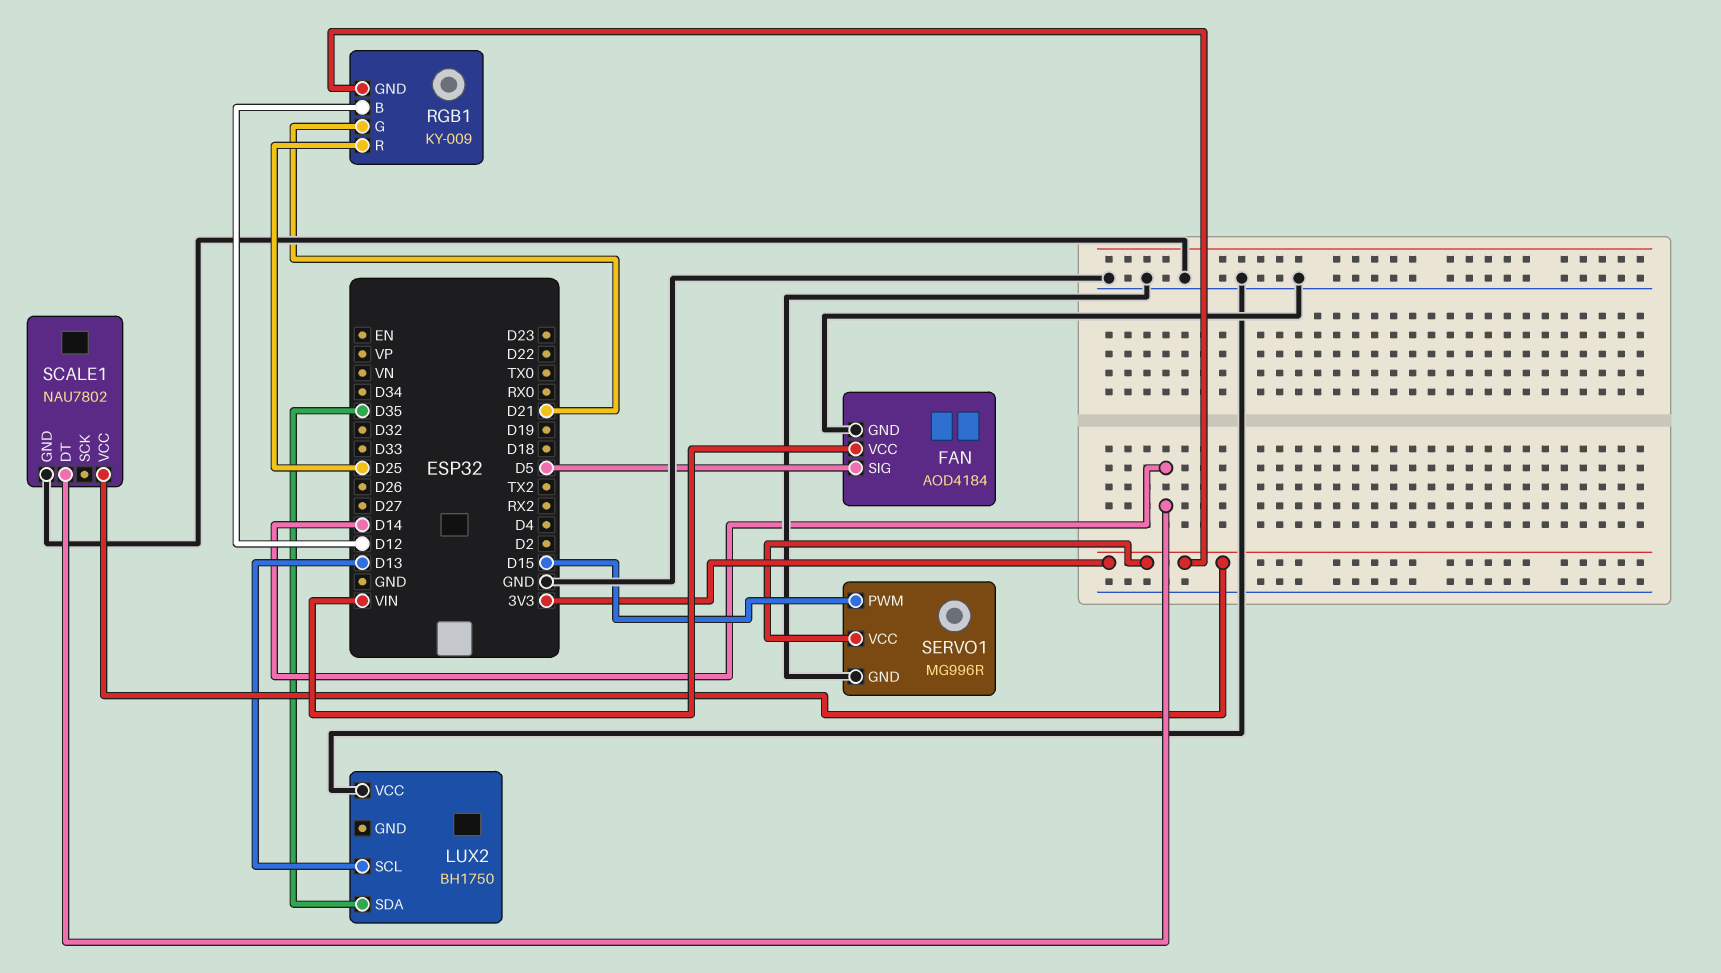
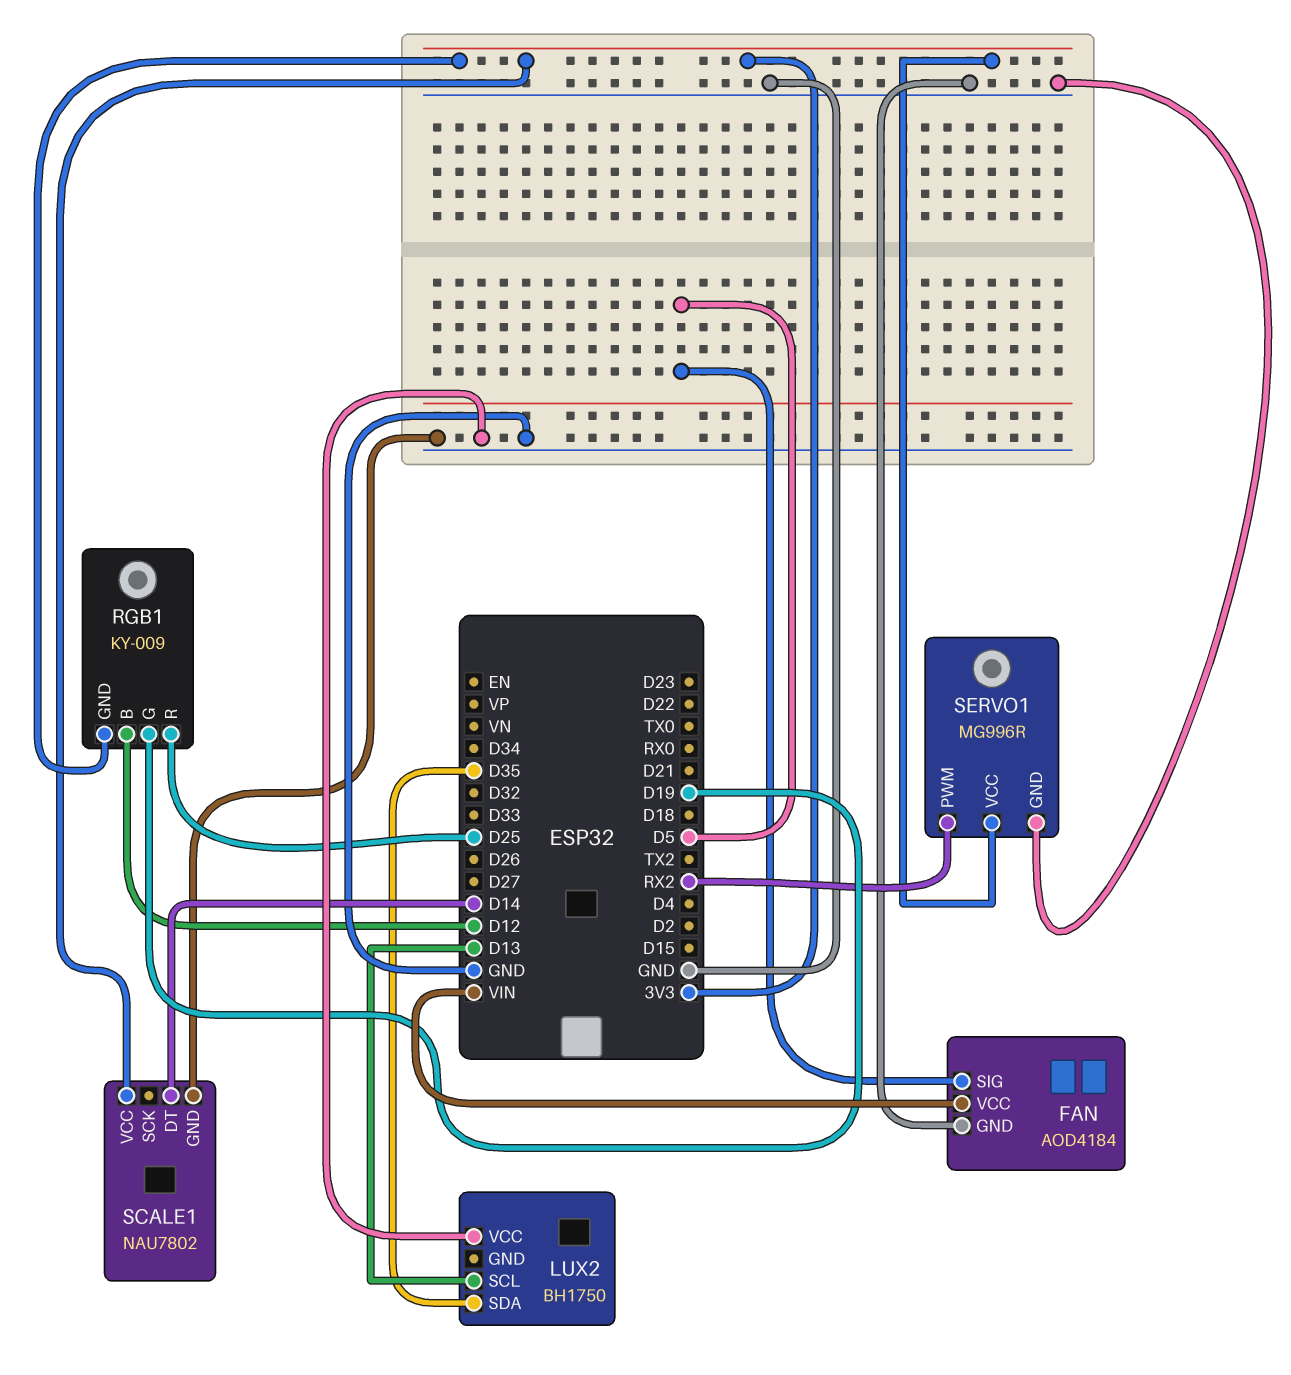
RGB1 pin G: D21 -> D19
SERVO1 pin PWM: D15 -> RX2

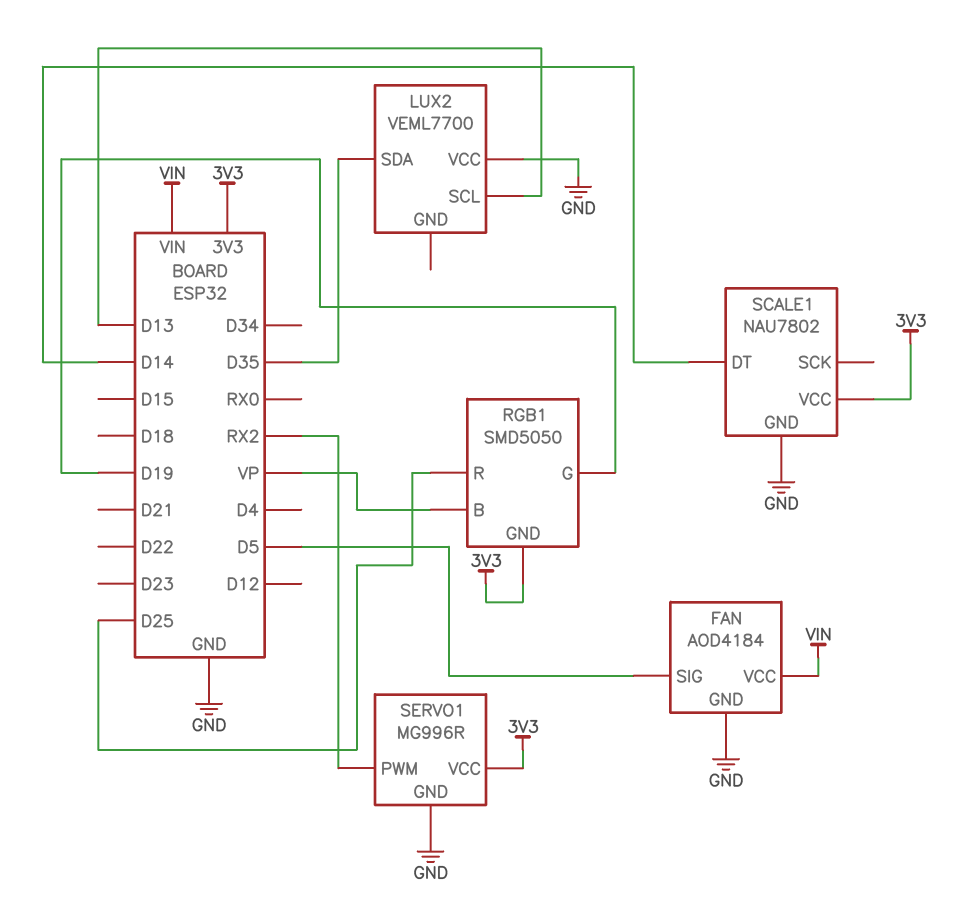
LUX2: BH1750 -> VEML7700
RGB1: KY-009 -> SMD5050
RGB1 pin B: D12 -> VP

